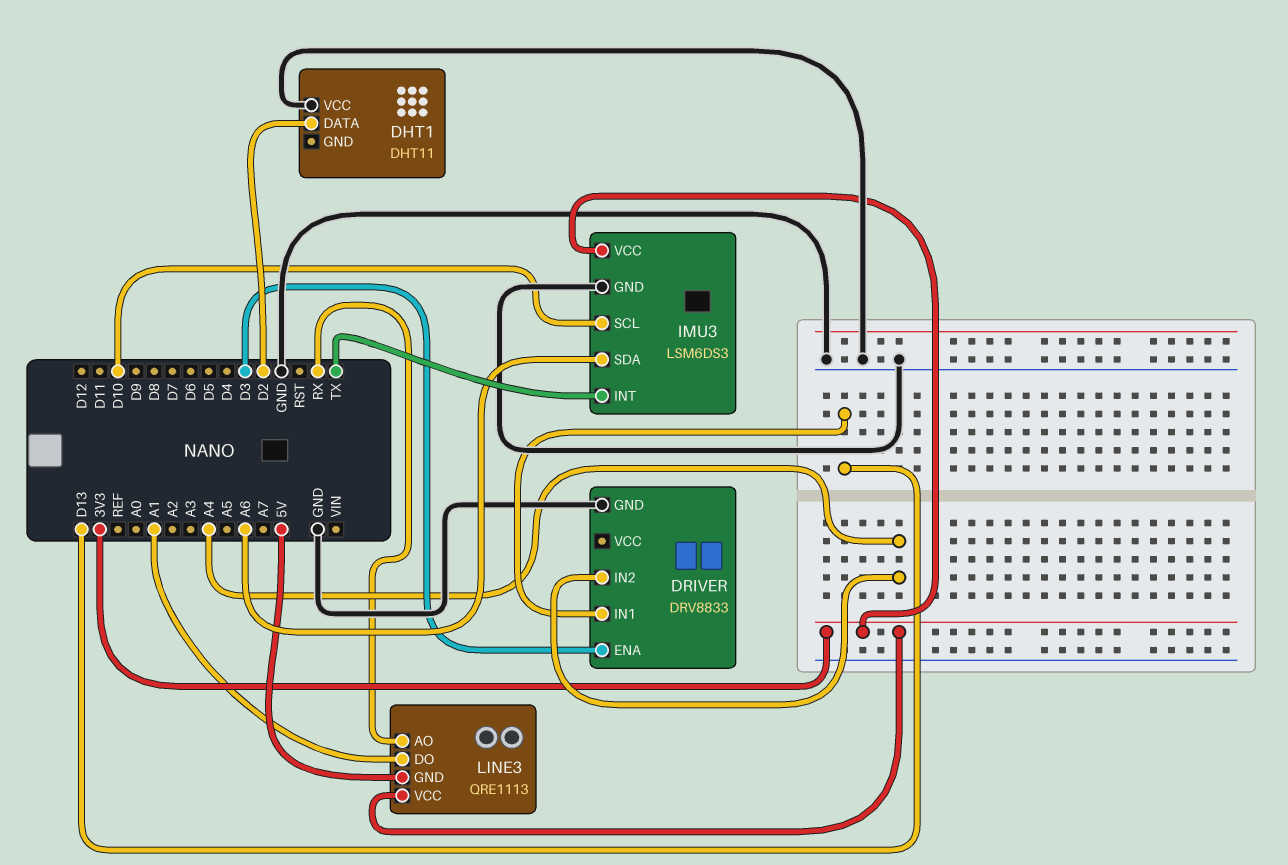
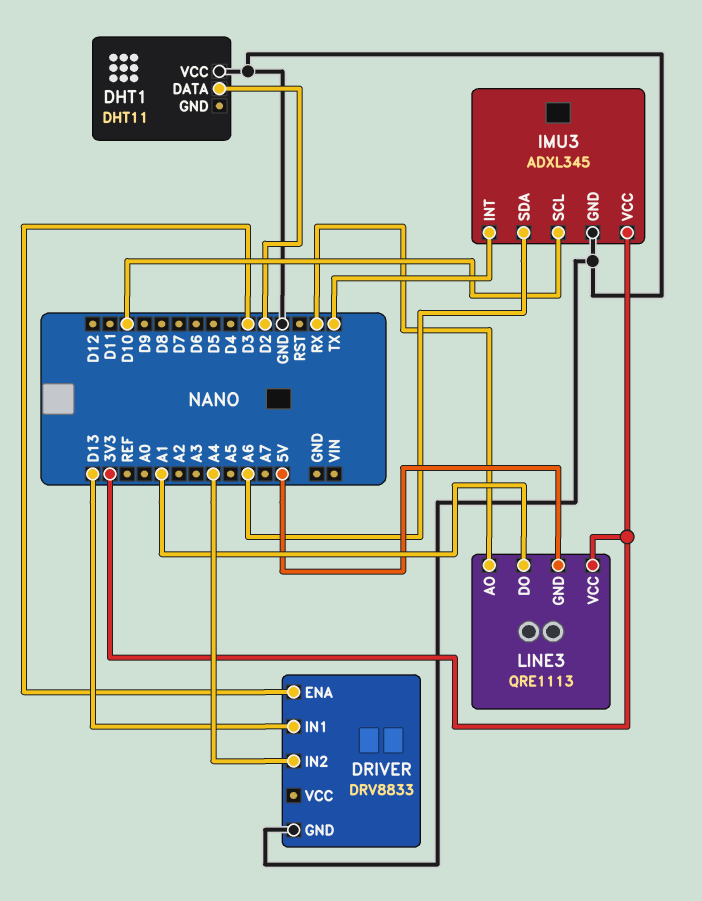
IMU3: LSM6DS3 -> ADXL345

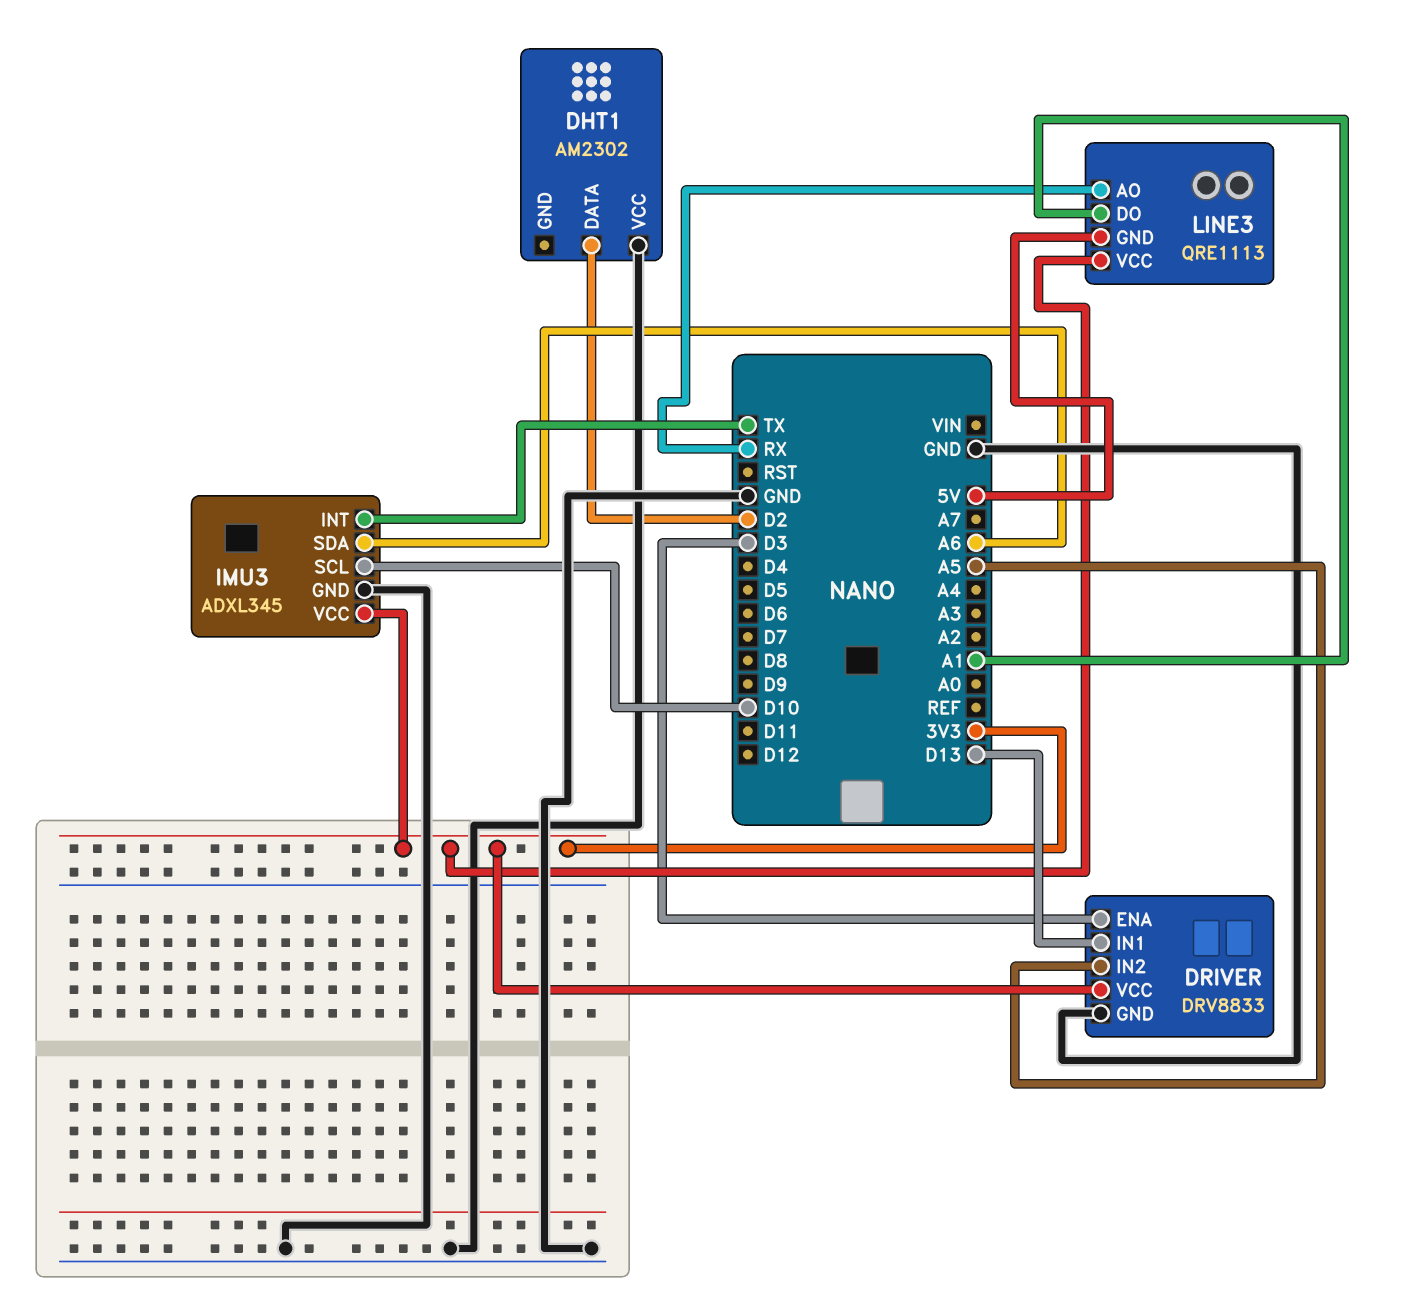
DHT1: DHT11 -> AM2302
DRIVER pin IN2: A4 -> A5
DRIVER pin VCC: none -> 3V3

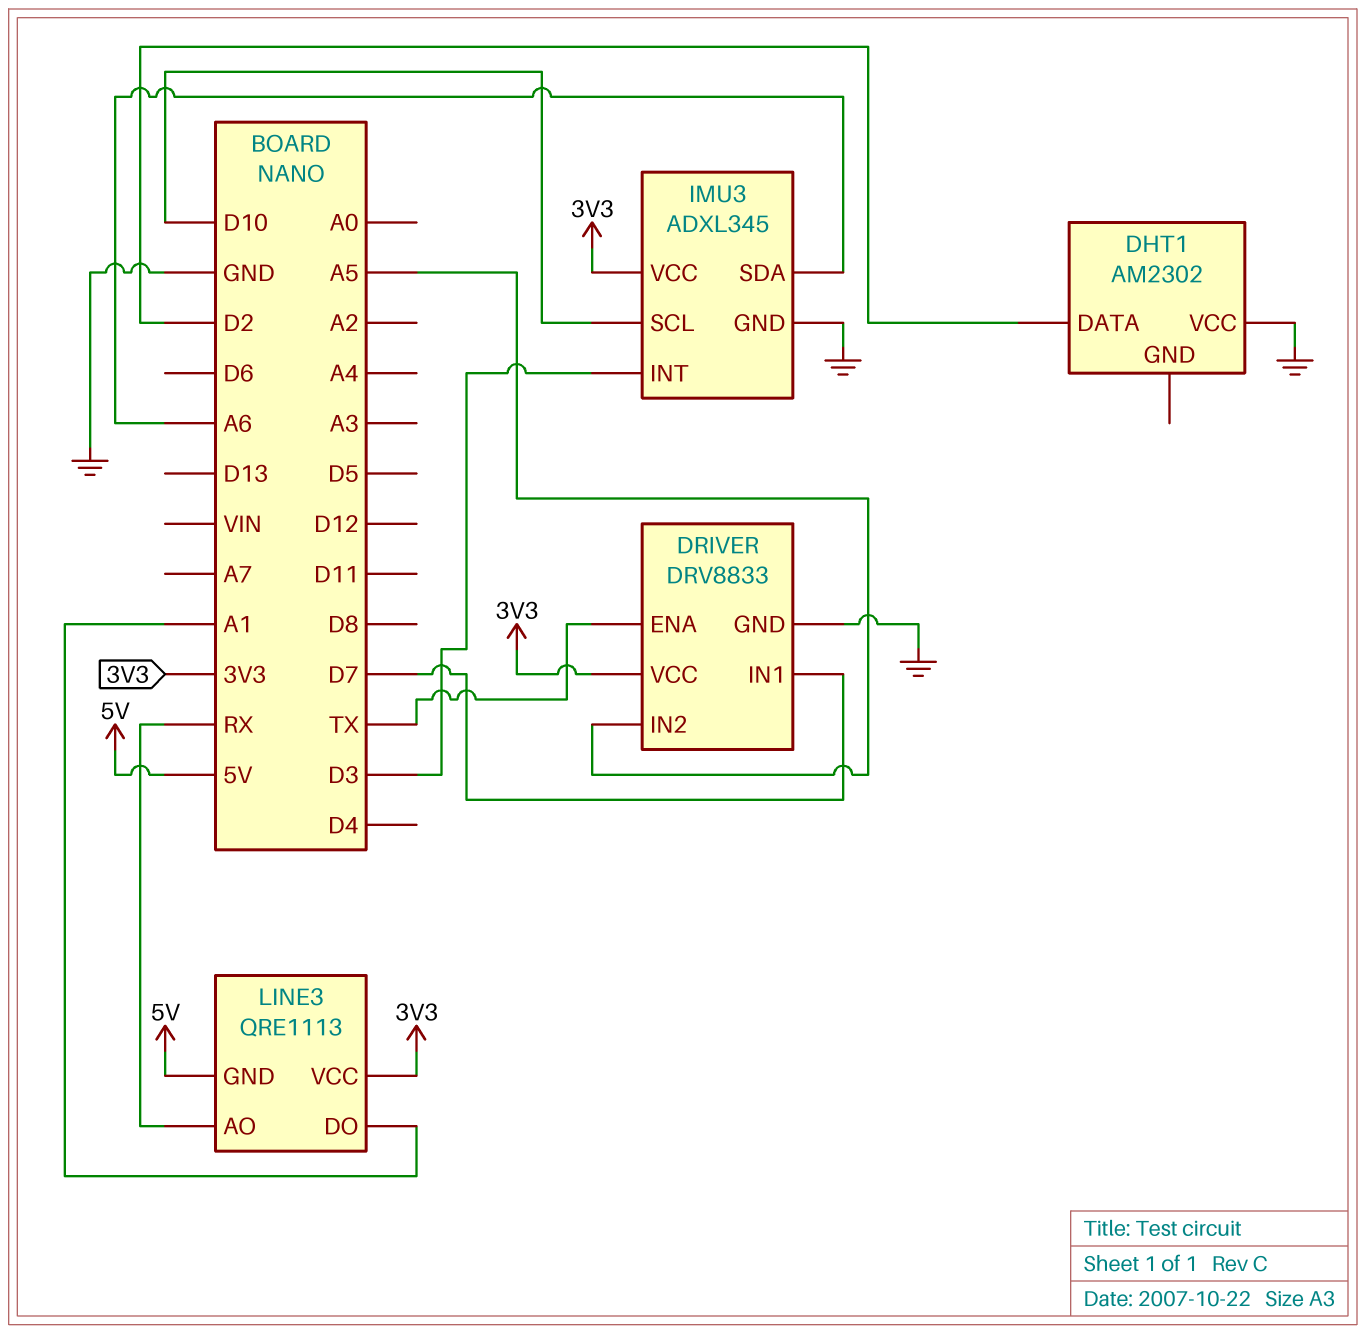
DRIVER pin ENA: D3 -> TX
DRIVER pin IN1: D13 -> D7
IMU3 pin INT: TX -> D3

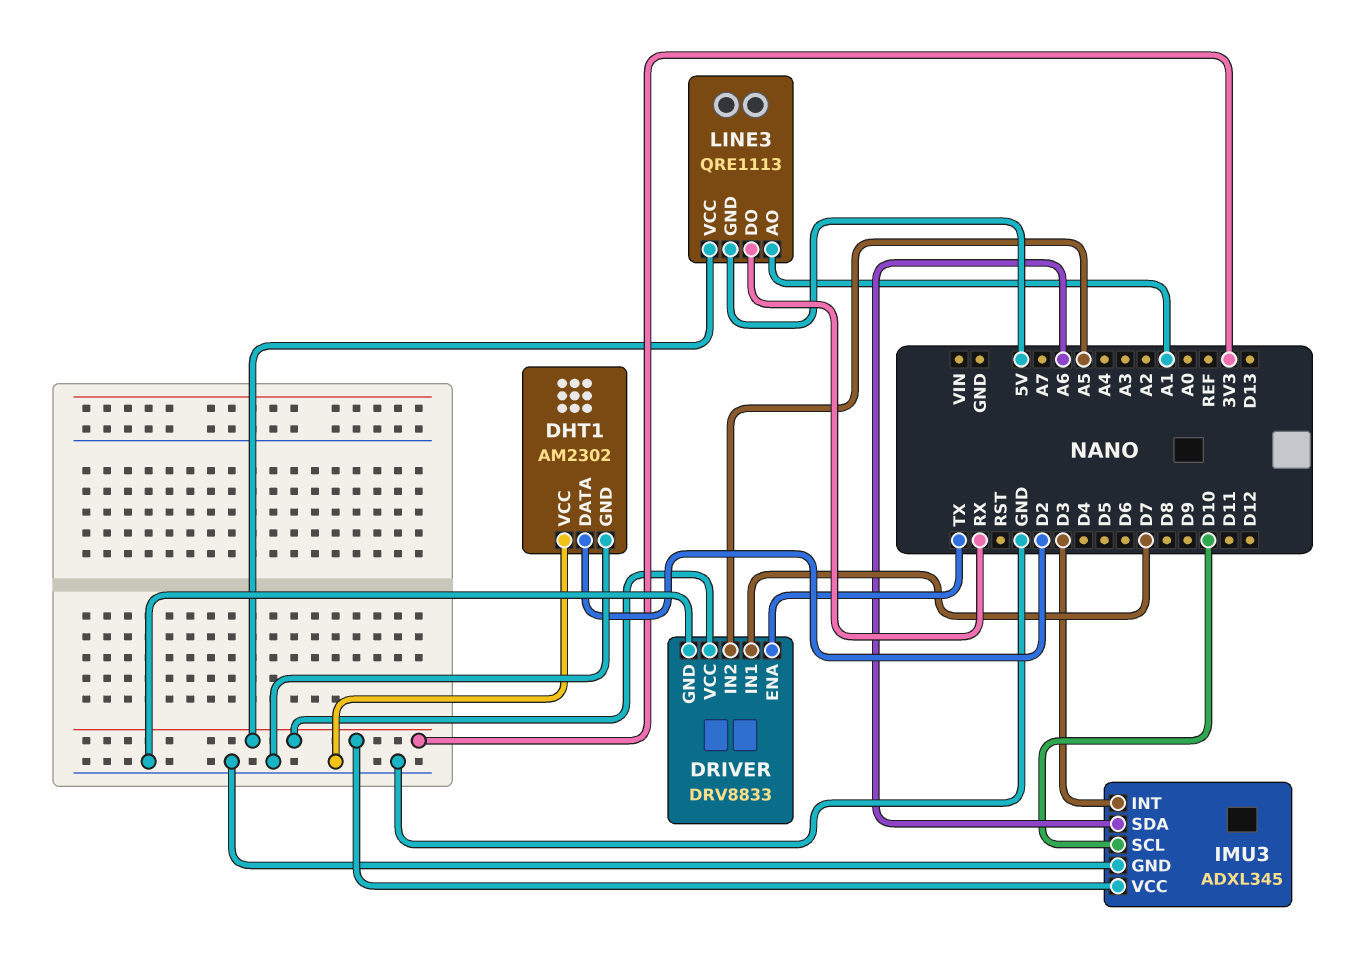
DHT1 pin GND: none -> GND
LINE3 pin AO: RX -> A1
LINE3 pin DO: A1 -> RX

